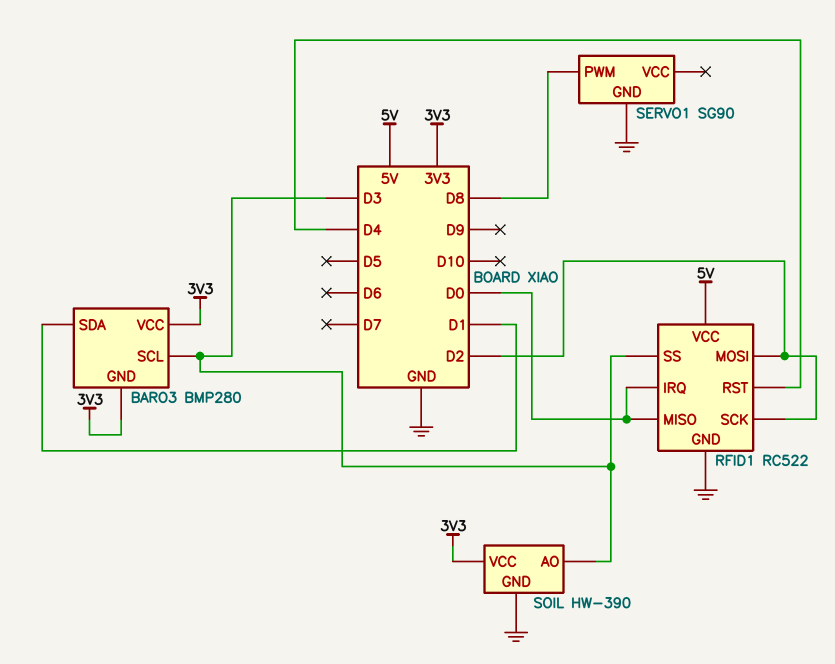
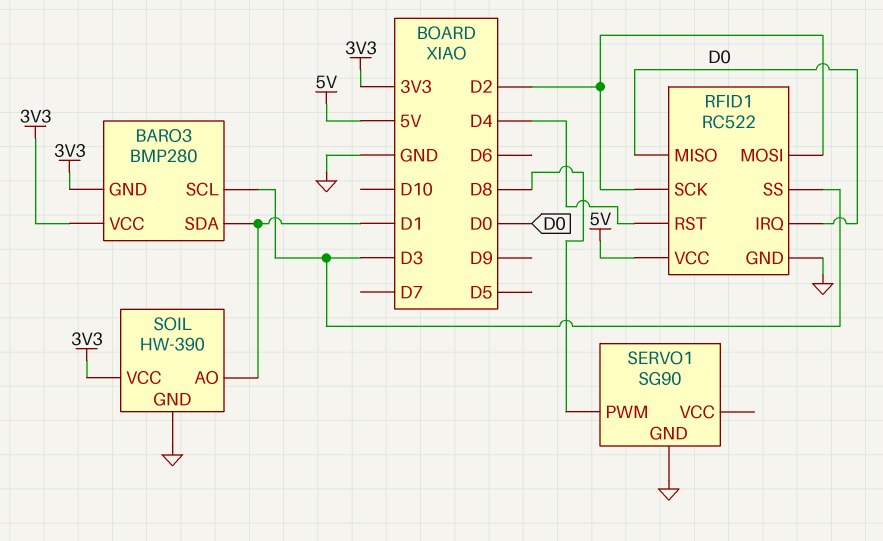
SOIL pin AO: D3 -> D1

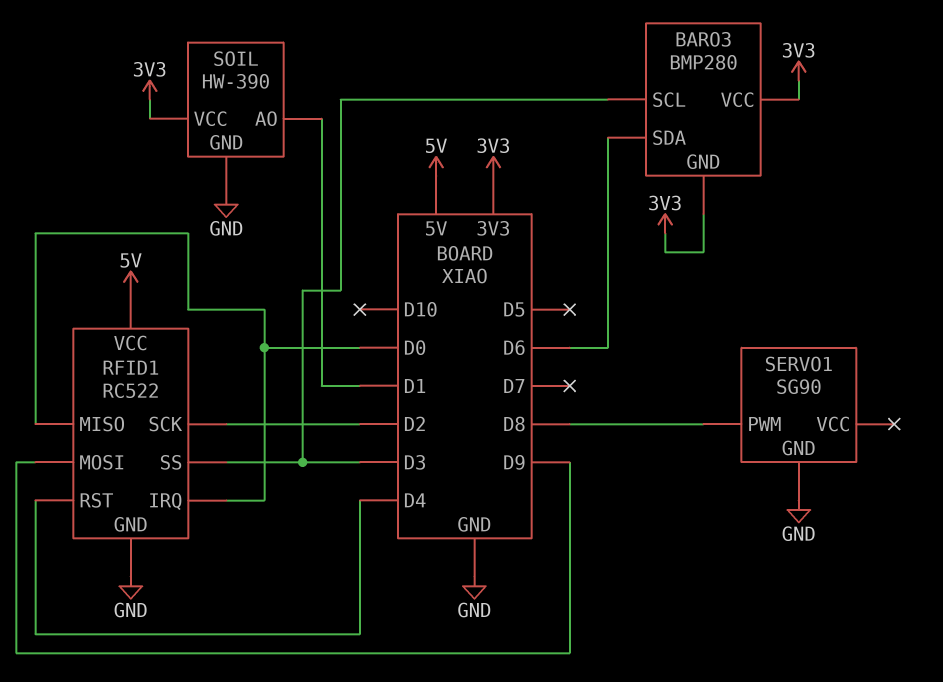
BARO3 pin SDA: D1 -> D6
RFID1 pin MOSI: D2 -> D9

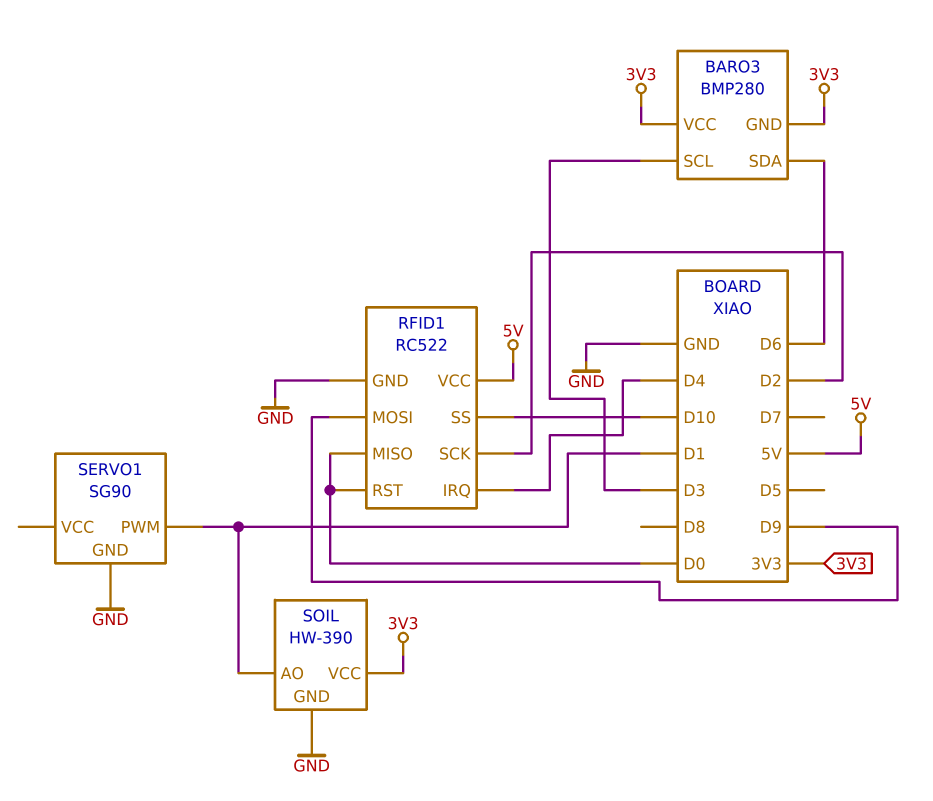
RFID1 pin IRQ: D0 -> D4
RFID1 pin RST: D4 -> D0
RFID1 pin SS: D3 -> D10
SERVO1 pin PWM: D8 -> D1

